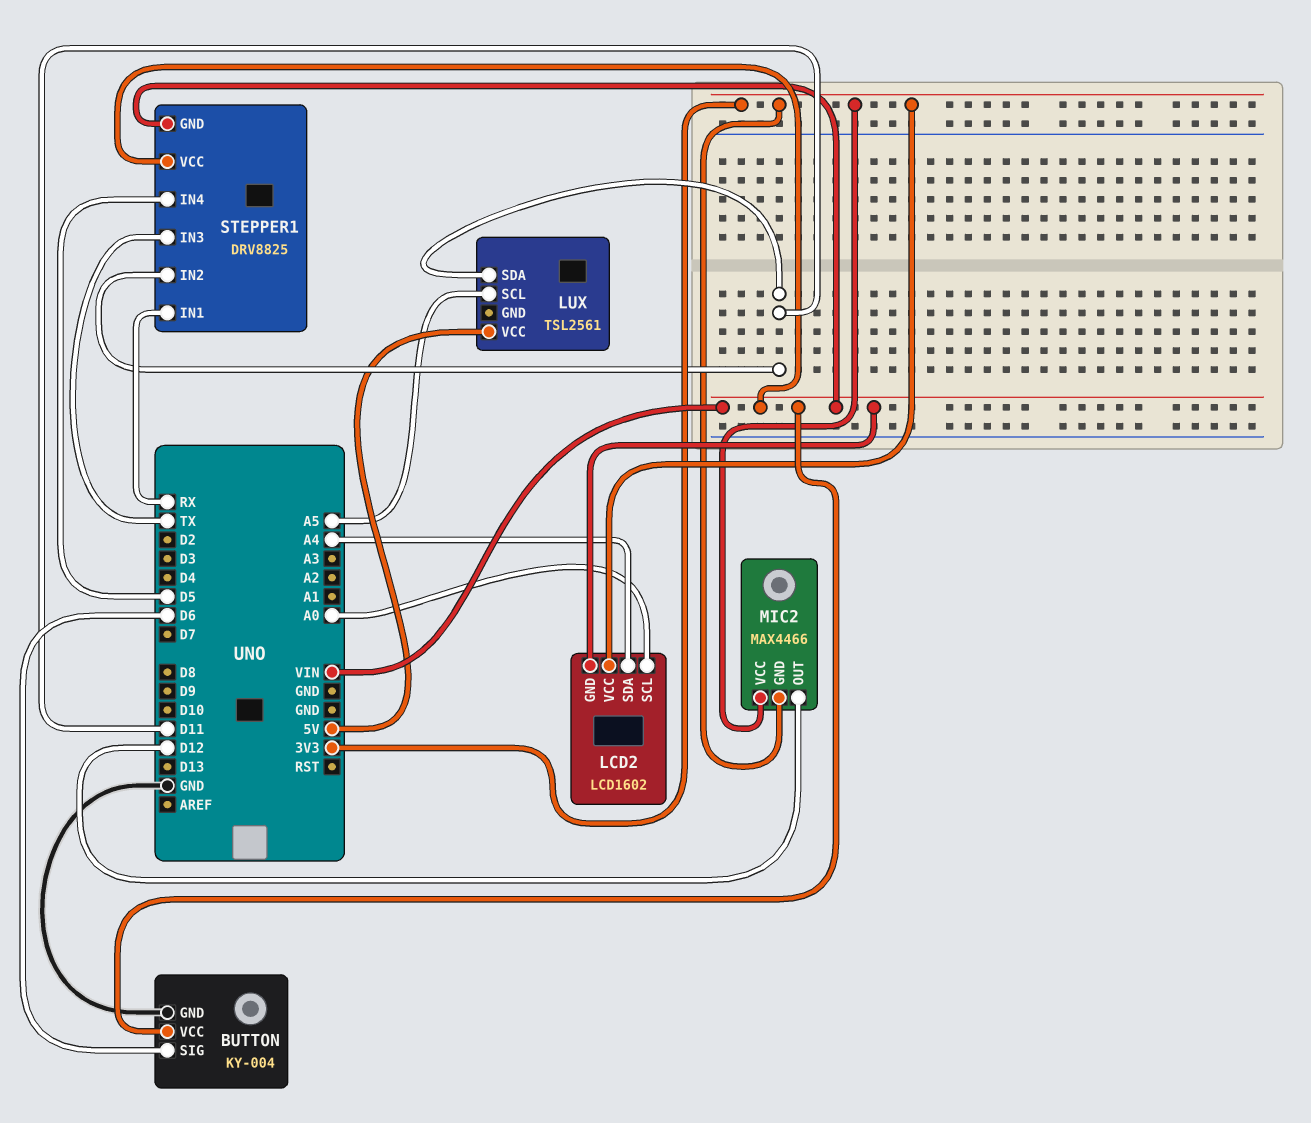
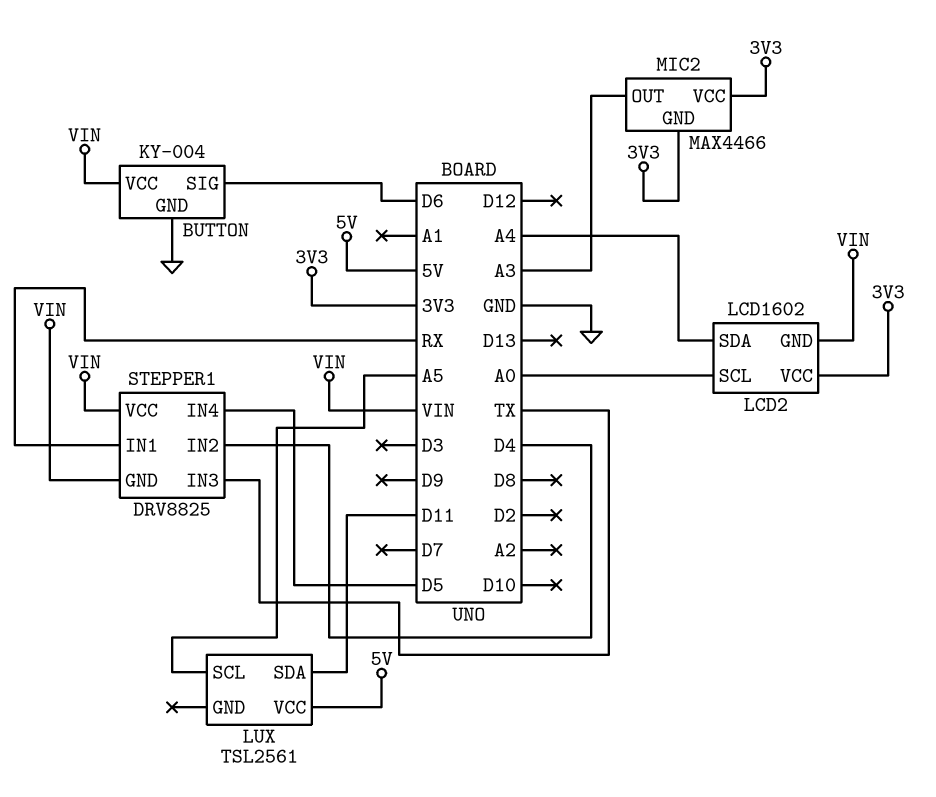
MIC2 pin OUT: D12 -> A3
STEPPER1 pin IN2: D11 -> D4

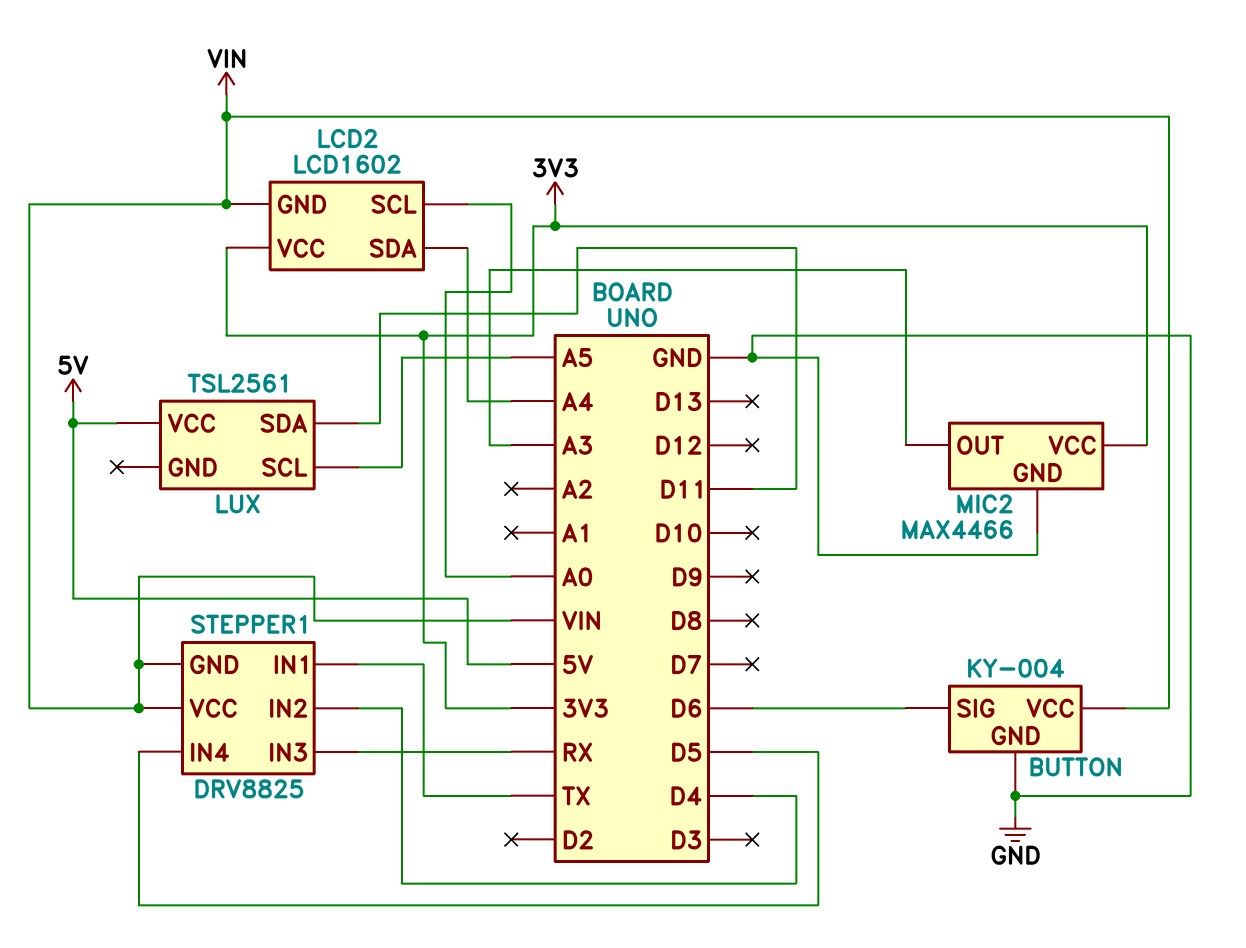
MIC2 pin GND: 3V3 -> GND
STEPPER1 pin IN1: RX -> TX
STEPPER1 pin IN3: TX -> RX

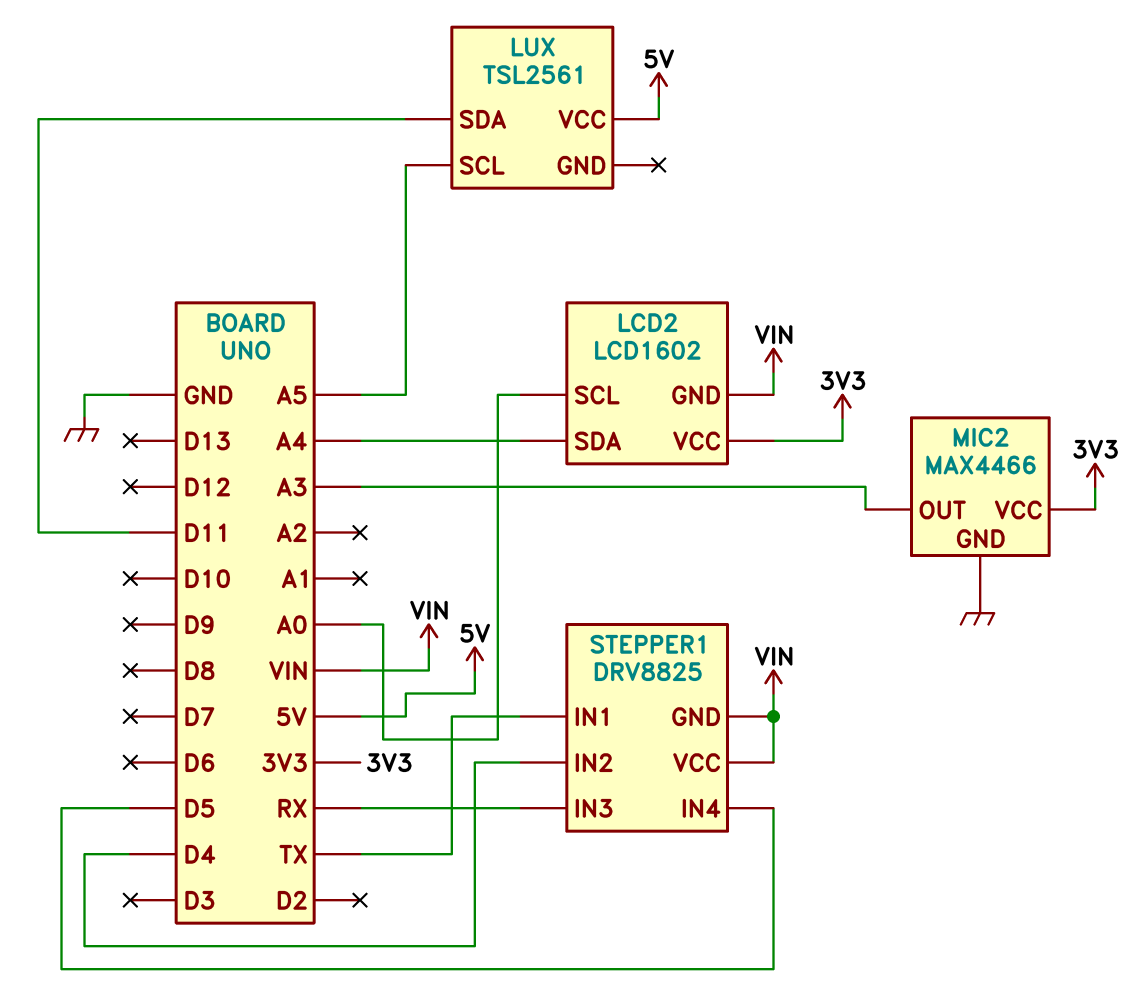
BUTTON: KY-004 -> none
BUTTON pin GND: GND -> none
BUTTON pin SIG: D6 -> none
BUTTON pin VCC: VIN -> none

